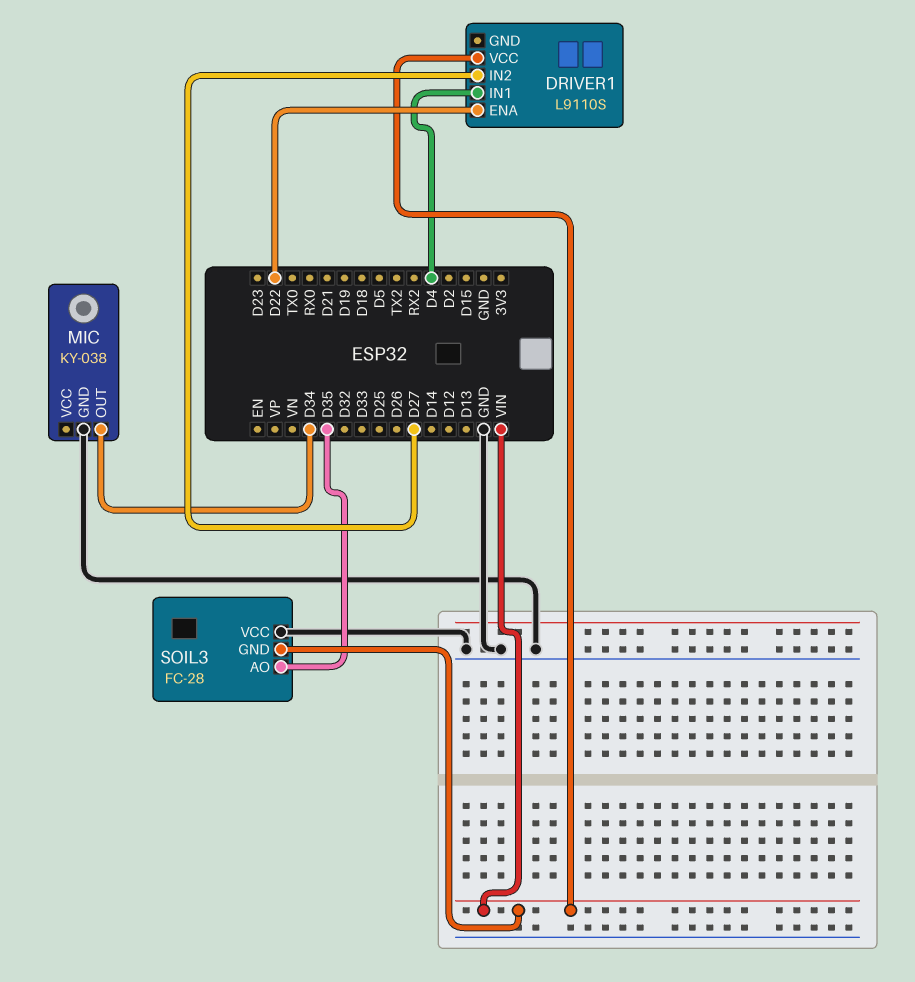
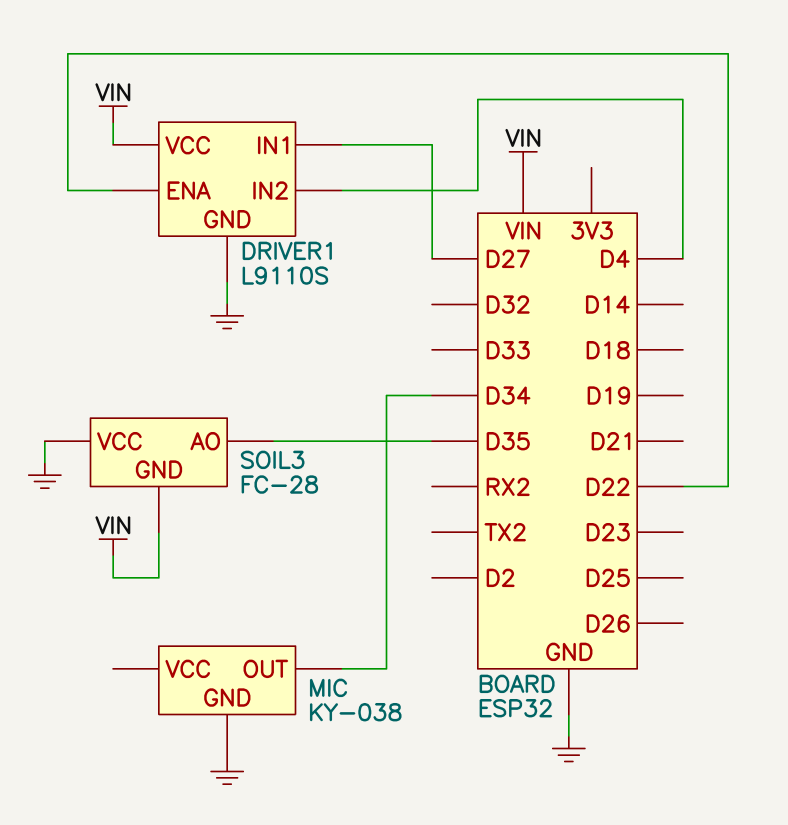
DRIVER1 pin GND: none -> GND
DRIVER1 pin IN1: D4 -> D27
DRIVER1 pin IN2: D27 -> D4

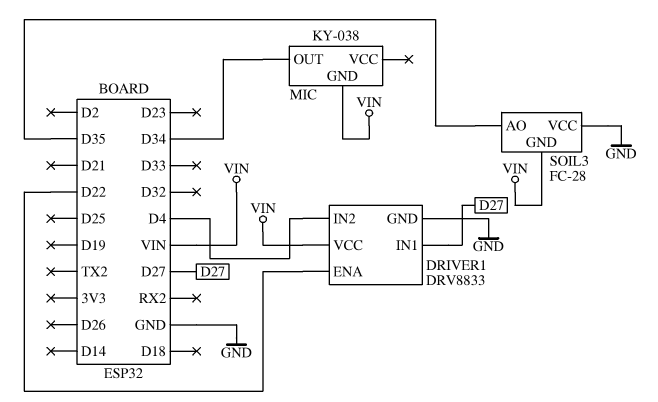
DRIVER1: L9110S -> DRV8833
MIC pin GND: GND -> VIN

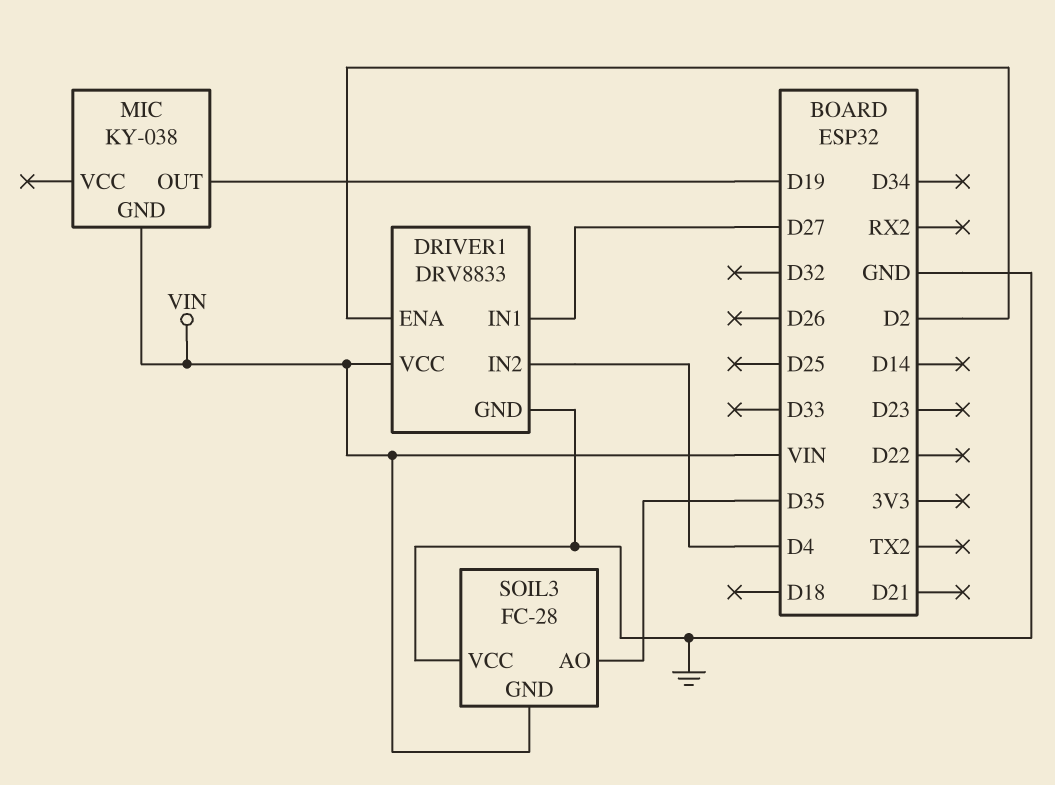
DRIVER1 pin ENA: D22 -> D2
MIC pin OUT: D34 -> D19

